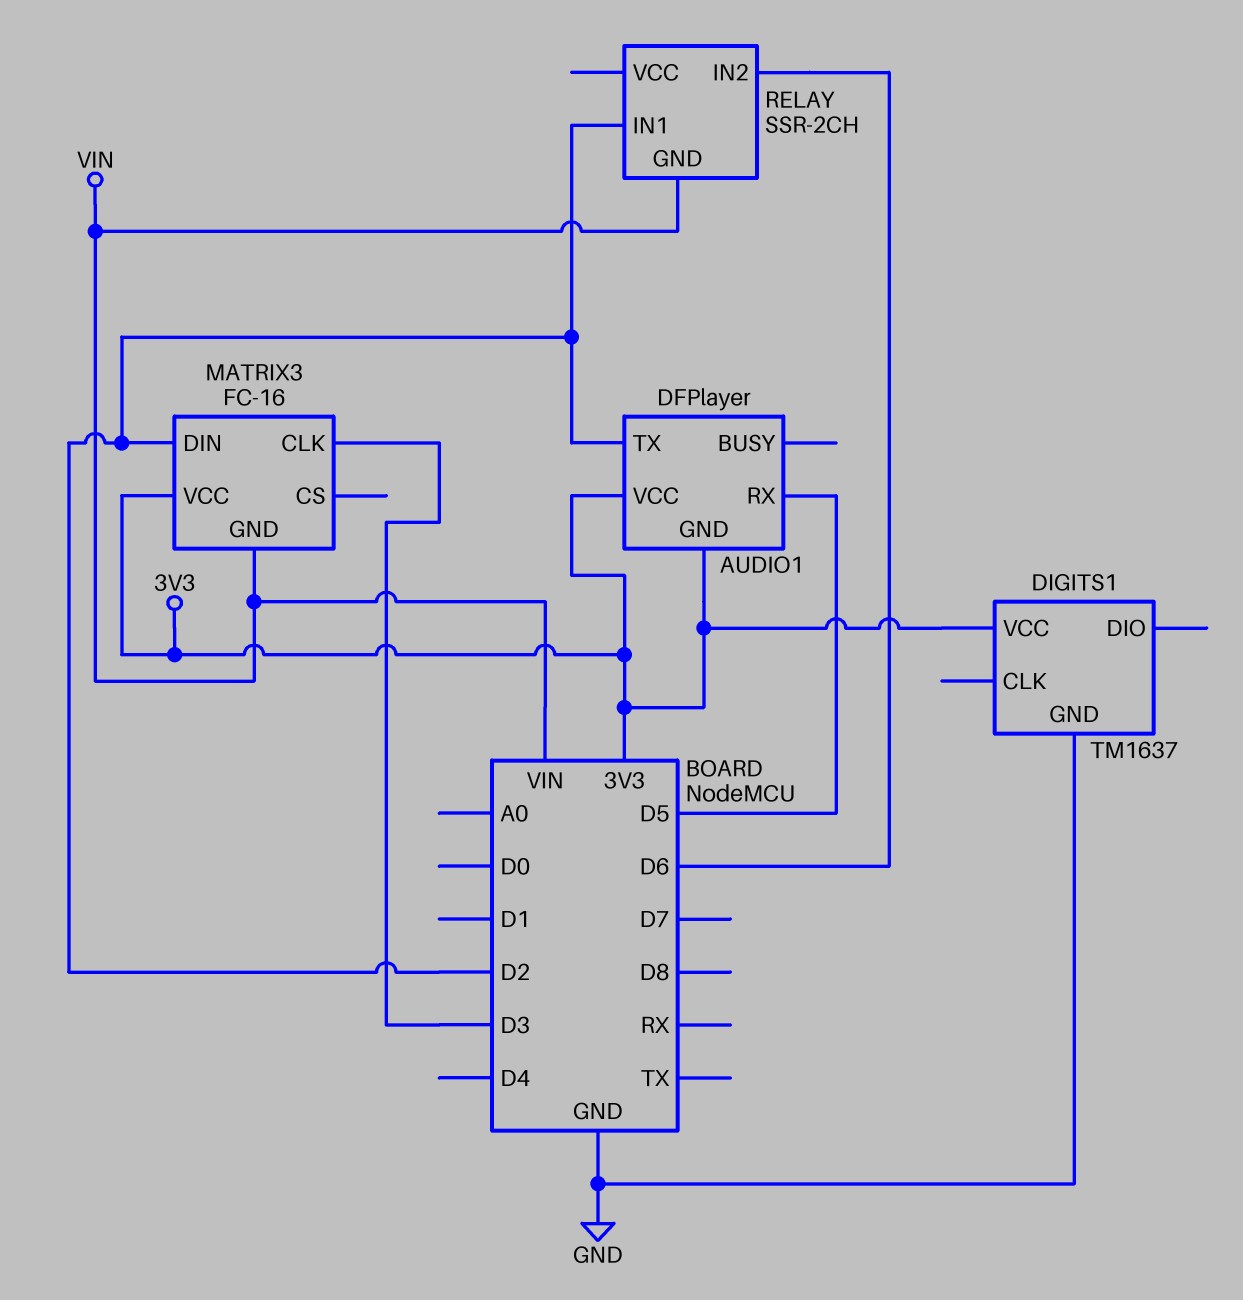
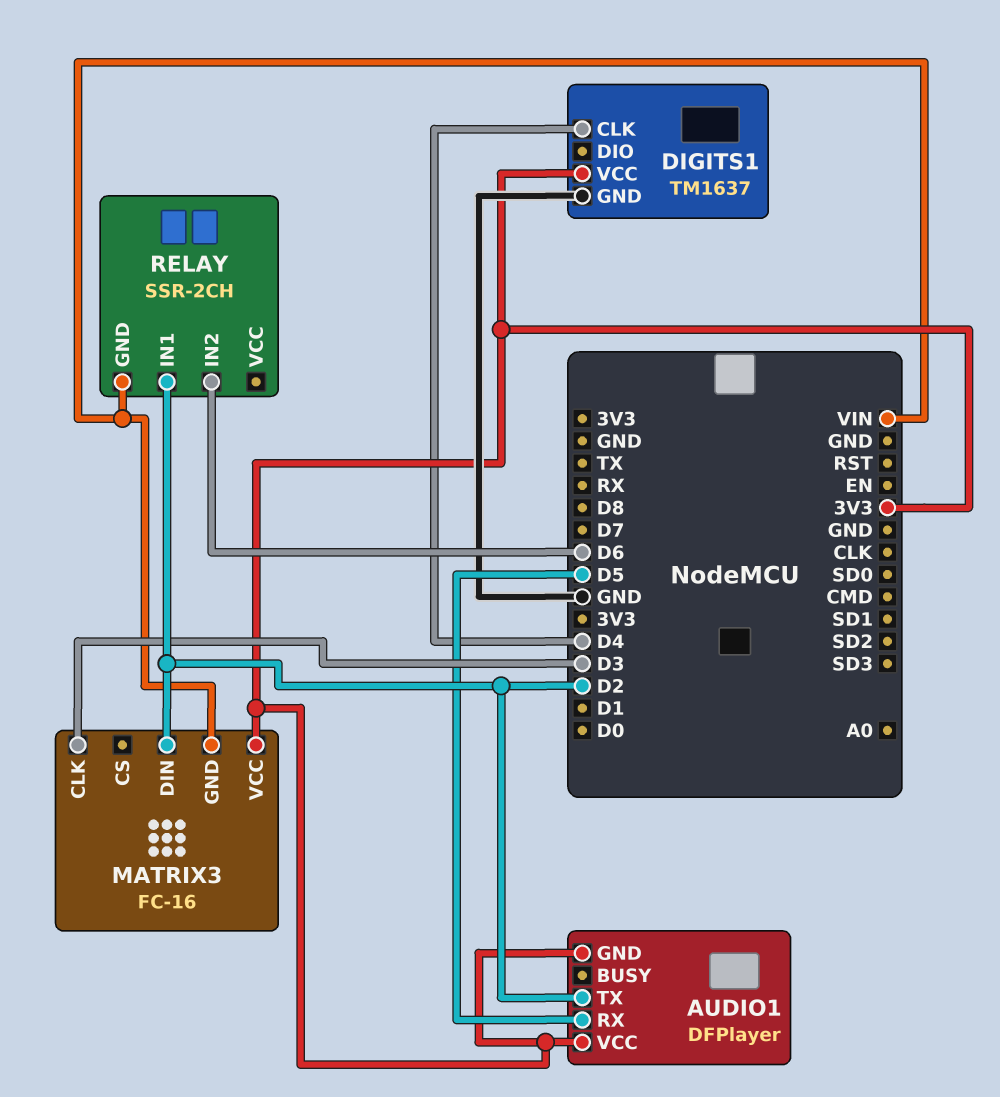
DIGITS1 pin CLK: none -> D4

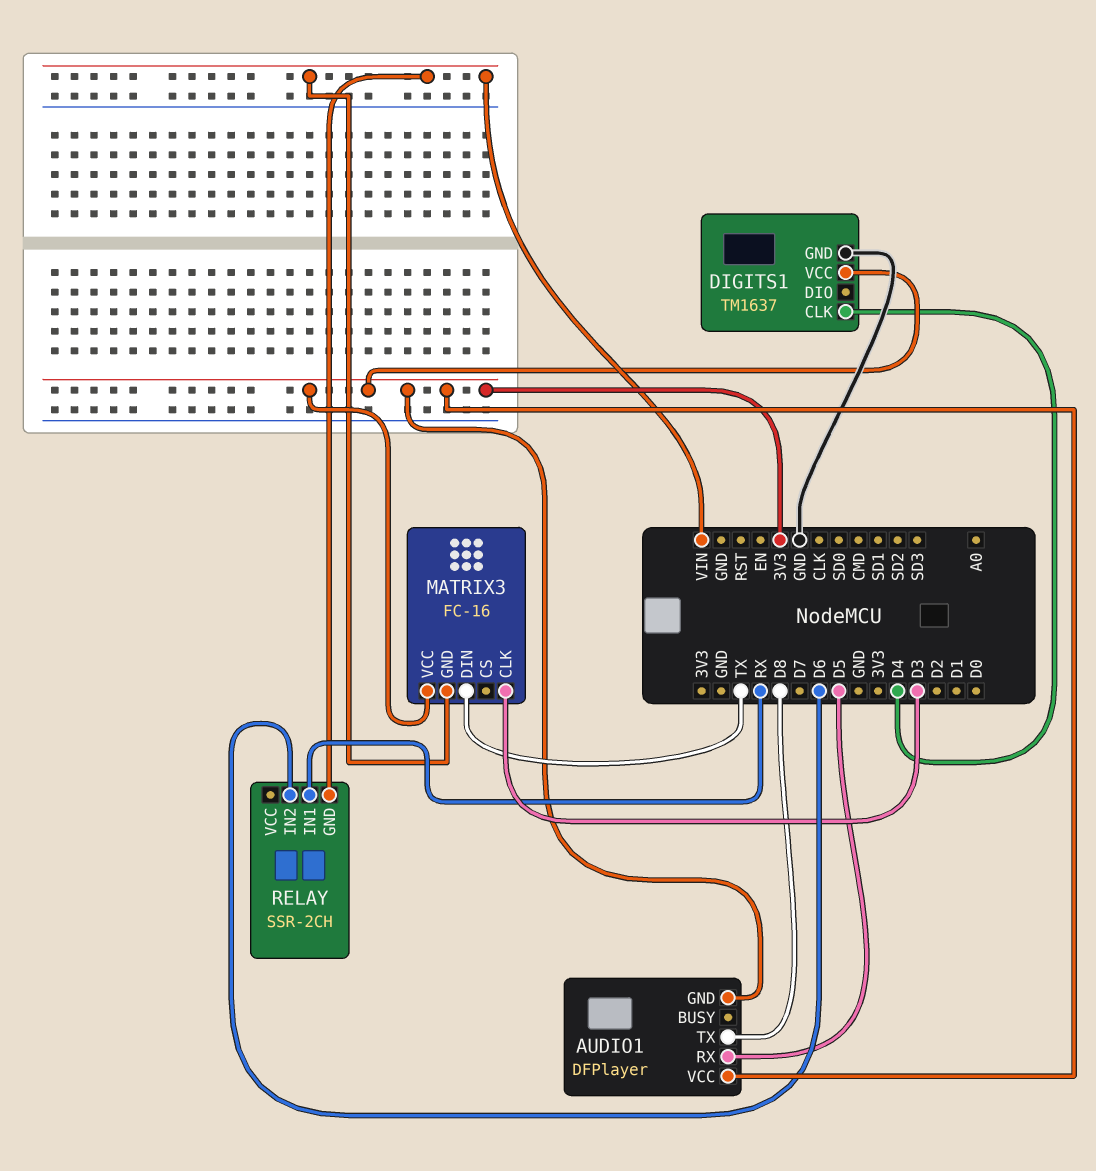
AUDIO1 pin TX: D2 -> D8
MATRIX3 pin DIN: D2 -> TX
RELAY pin IN1: D2 -> RX

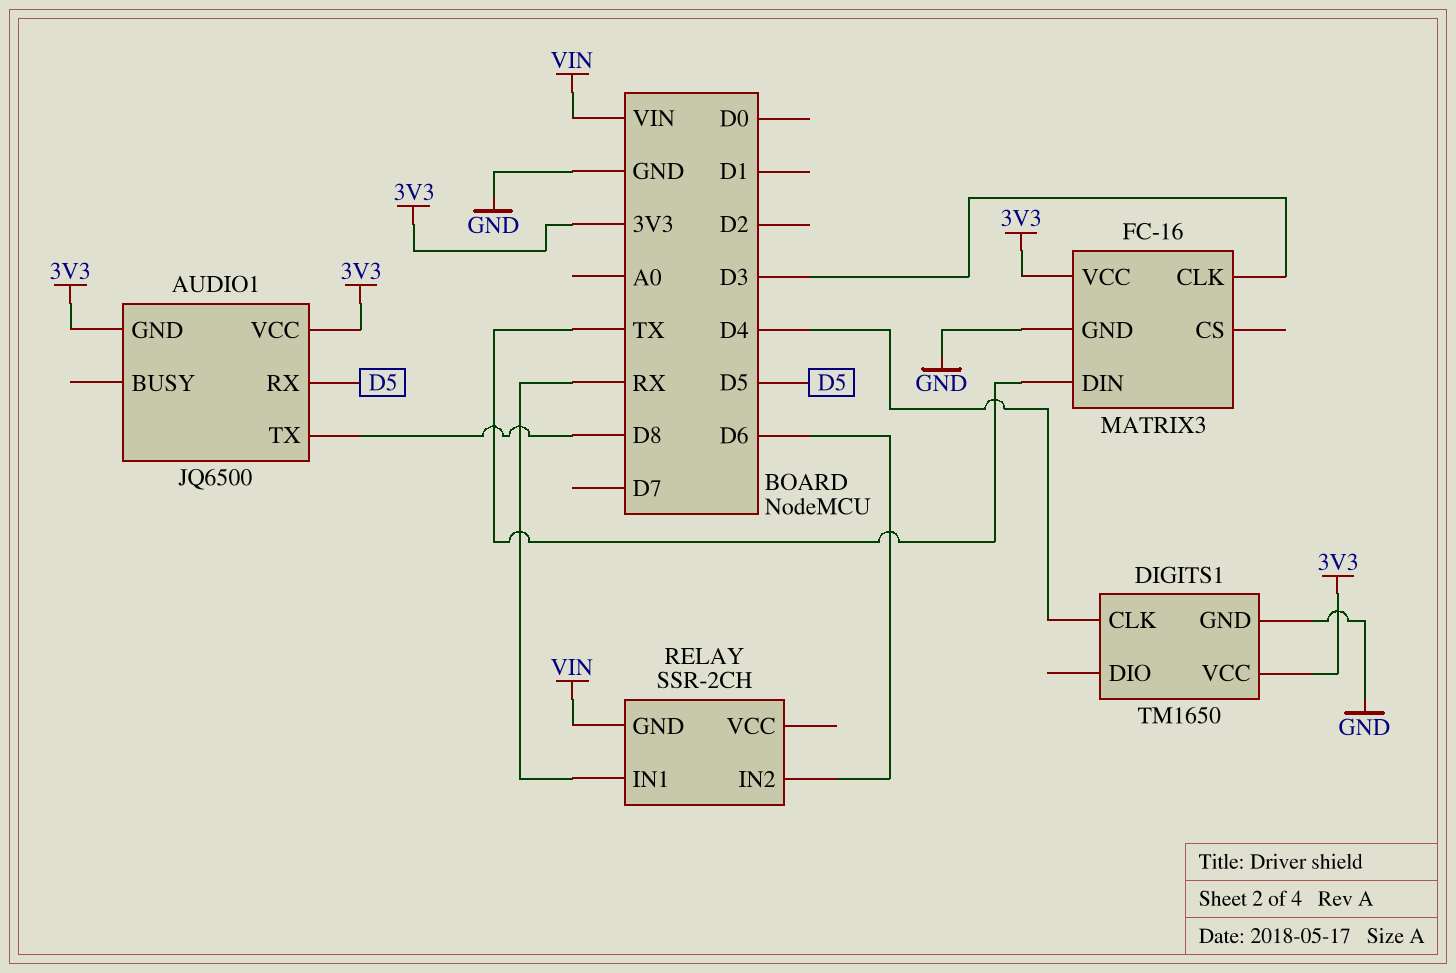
AUDIO1: DFPlayer -> JQ6500
DIGITS1: TM1637 -> TM1650
MATRIX3 pin GND: VIN -> GND

